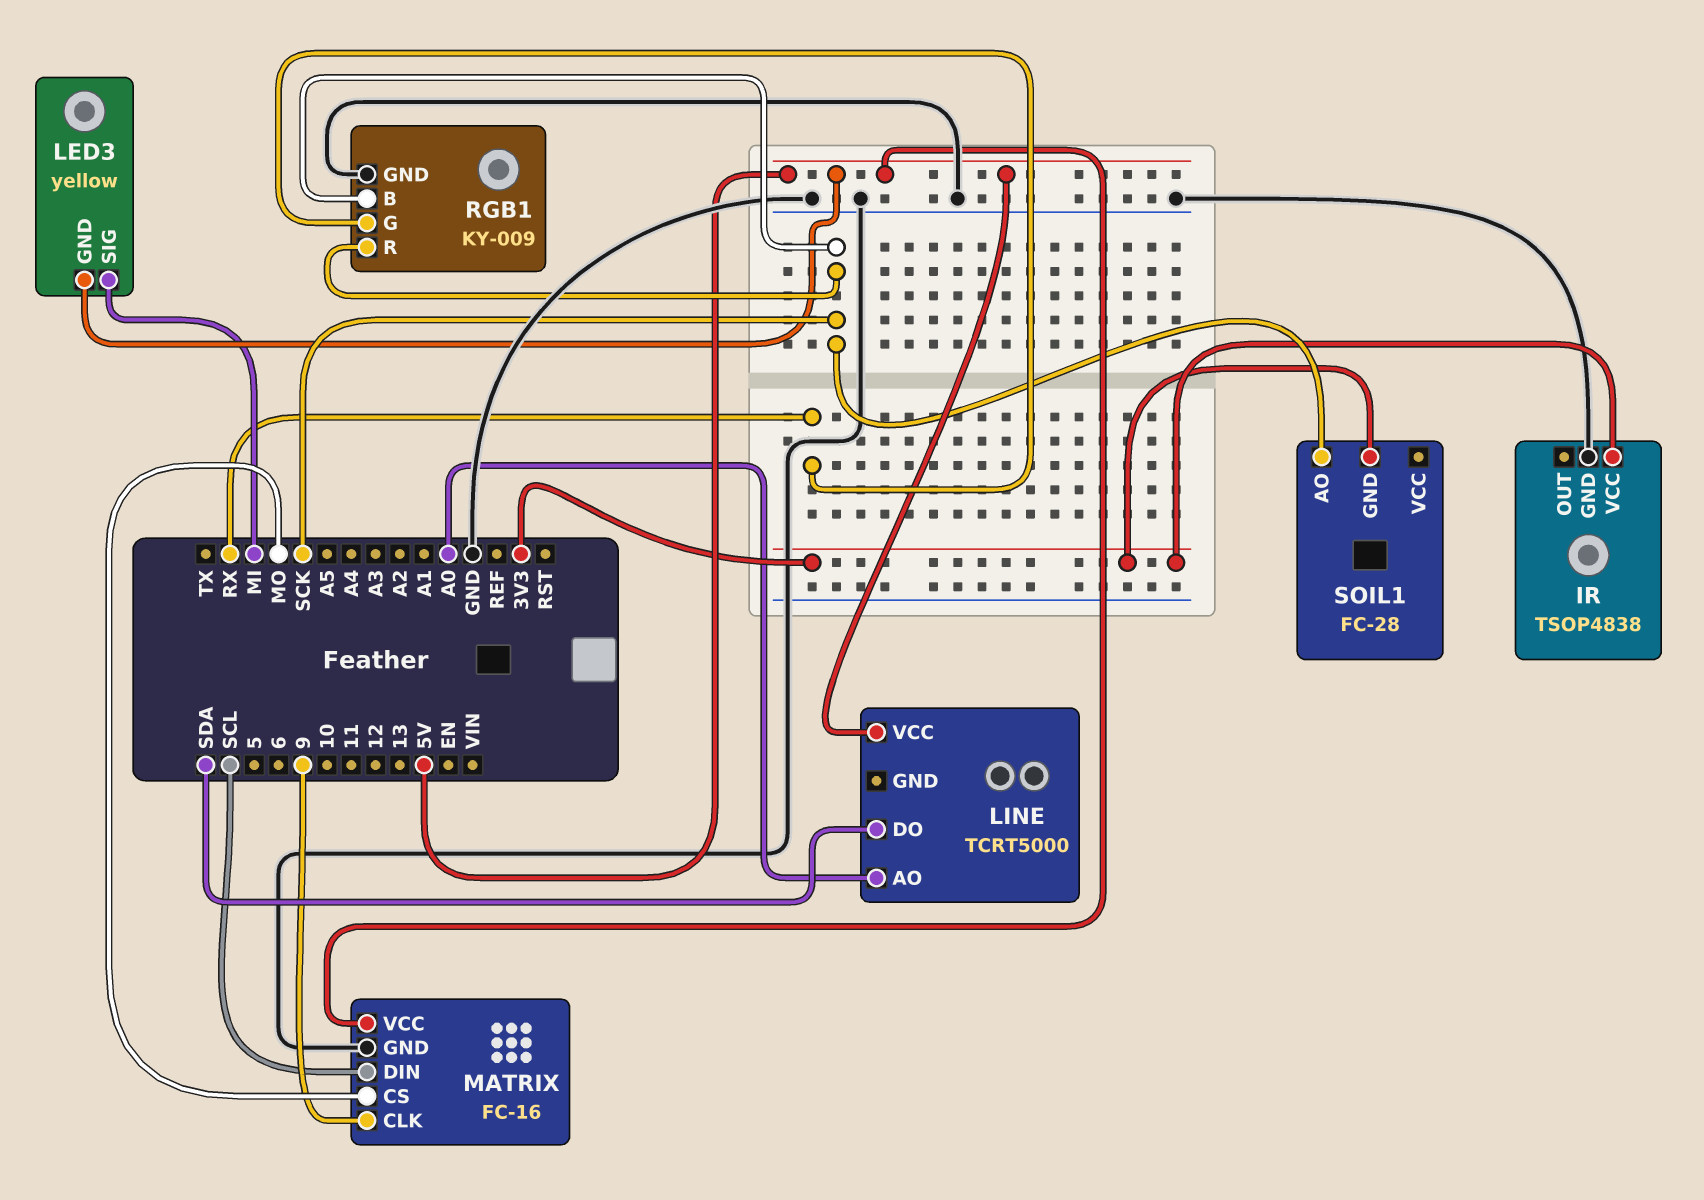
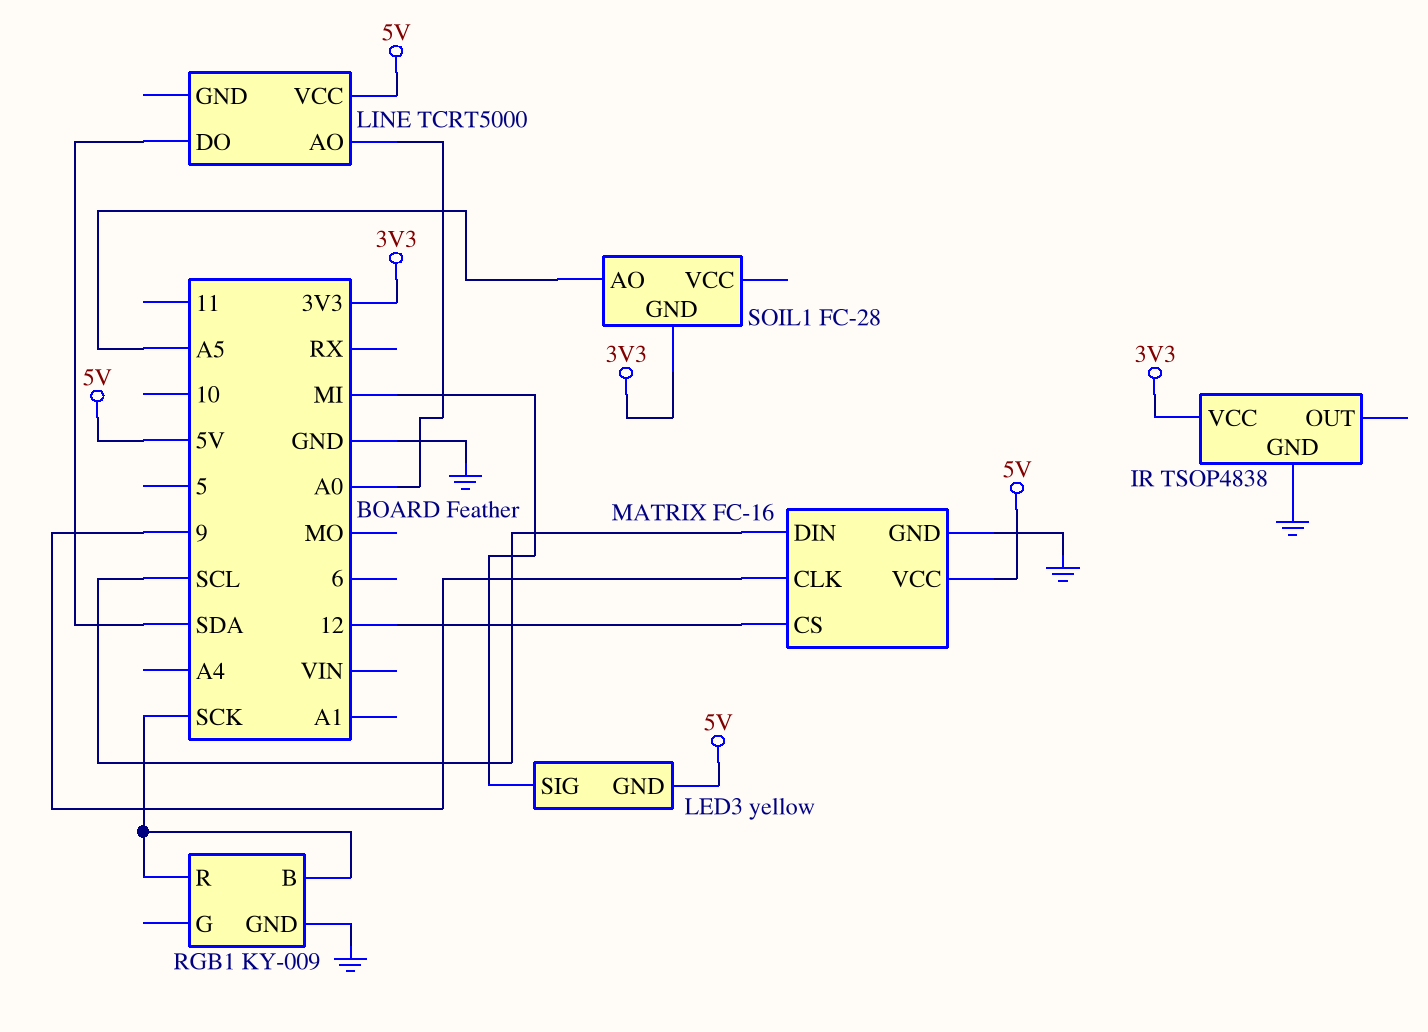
MATRIX pin CS: MO -> 12
RGB1 pin G: RX -> none
SOIL1 pin AO: SCK -> A5

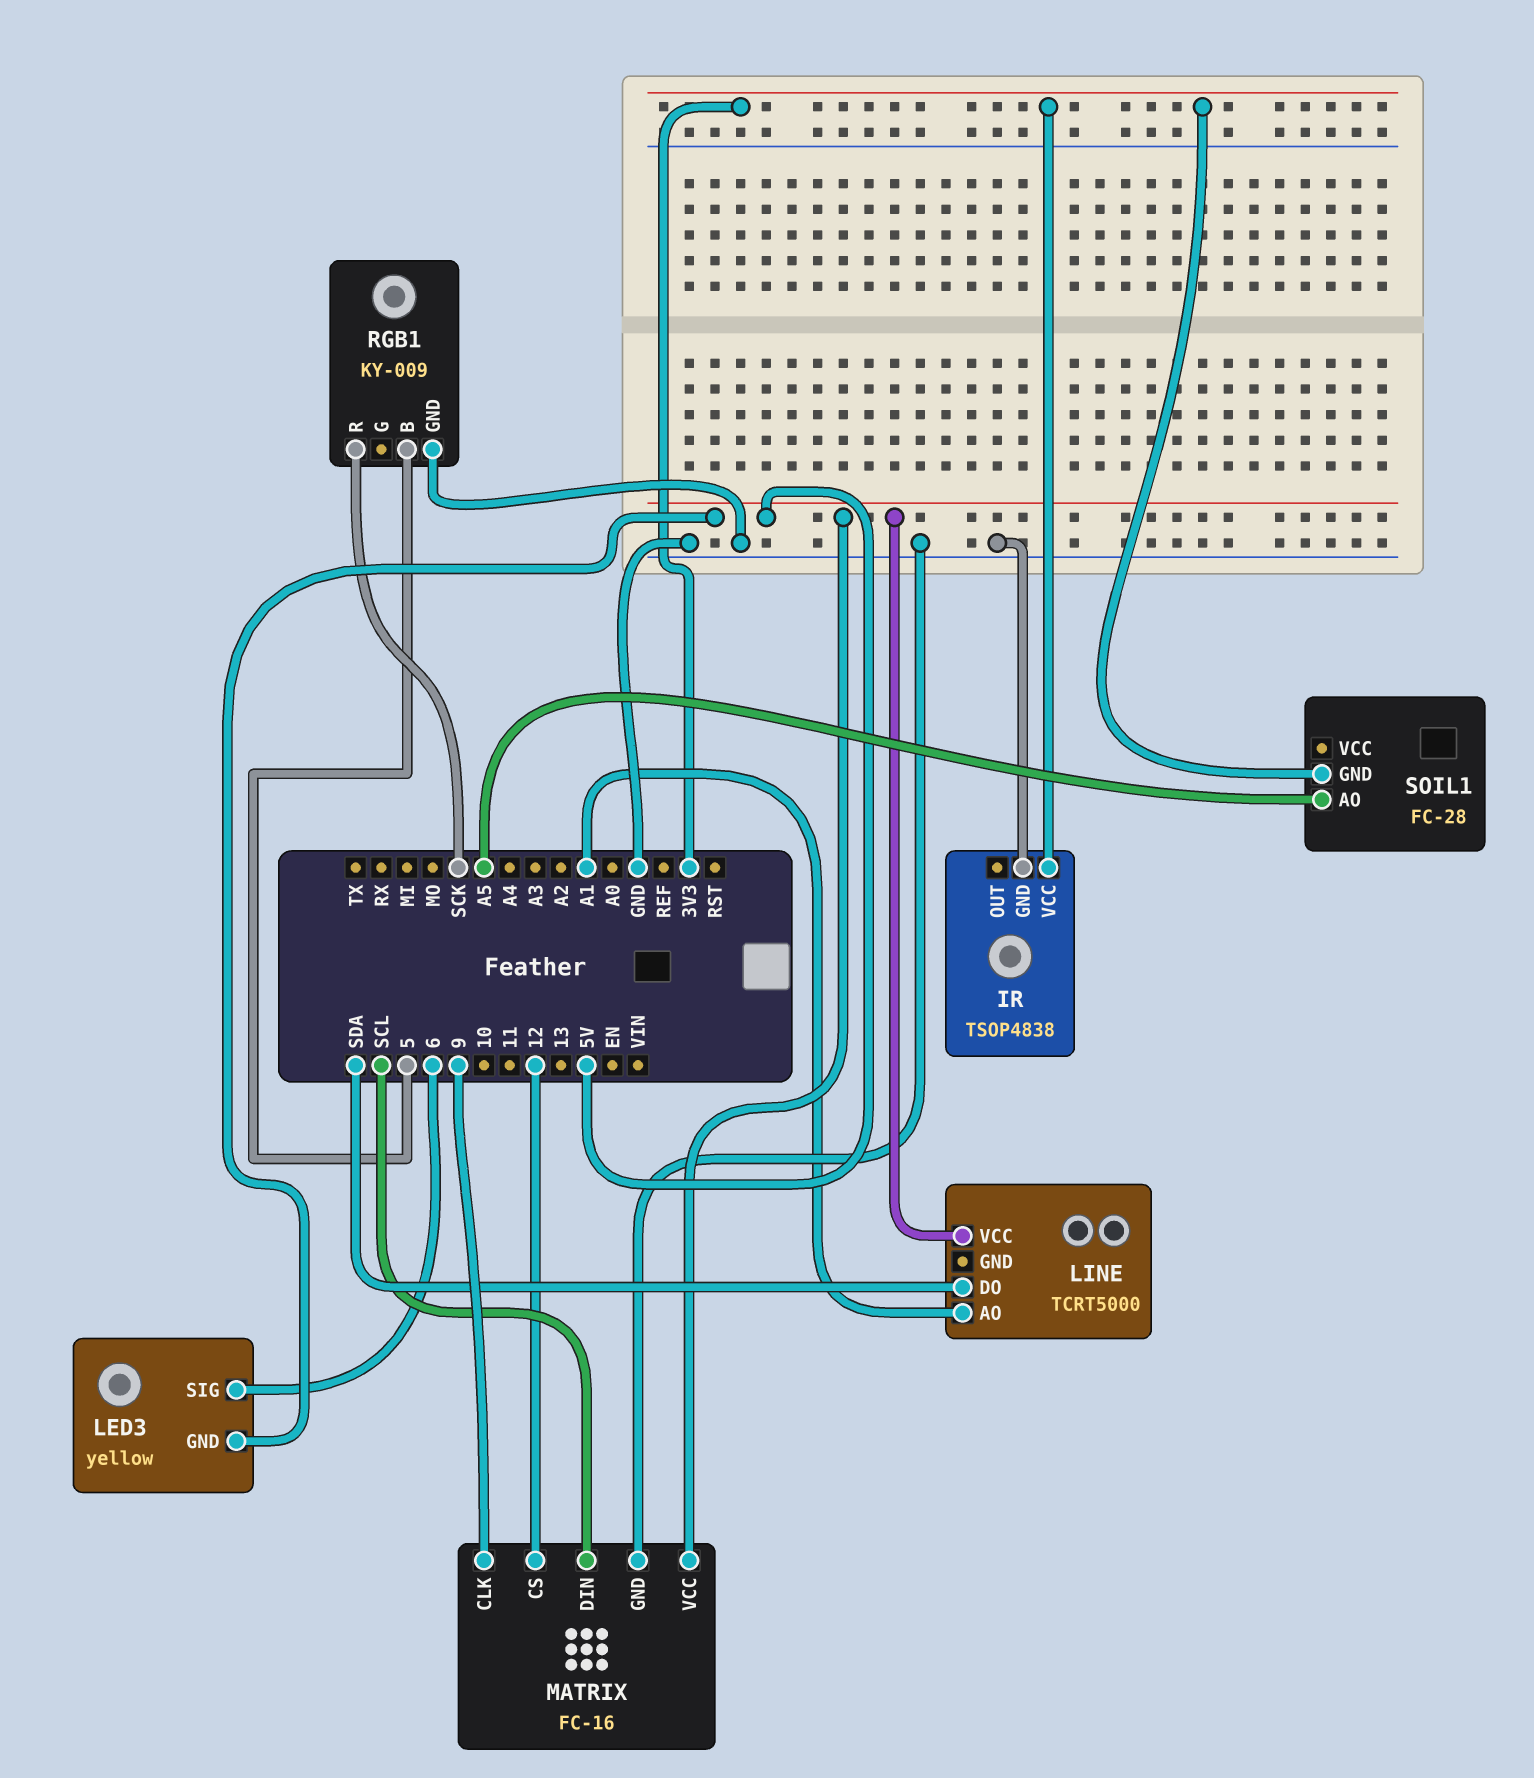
LED3 pin SIG: MI -> 6
LINE pin AO: A0 -> A1
RGB1 pin B: SCK -> 5

